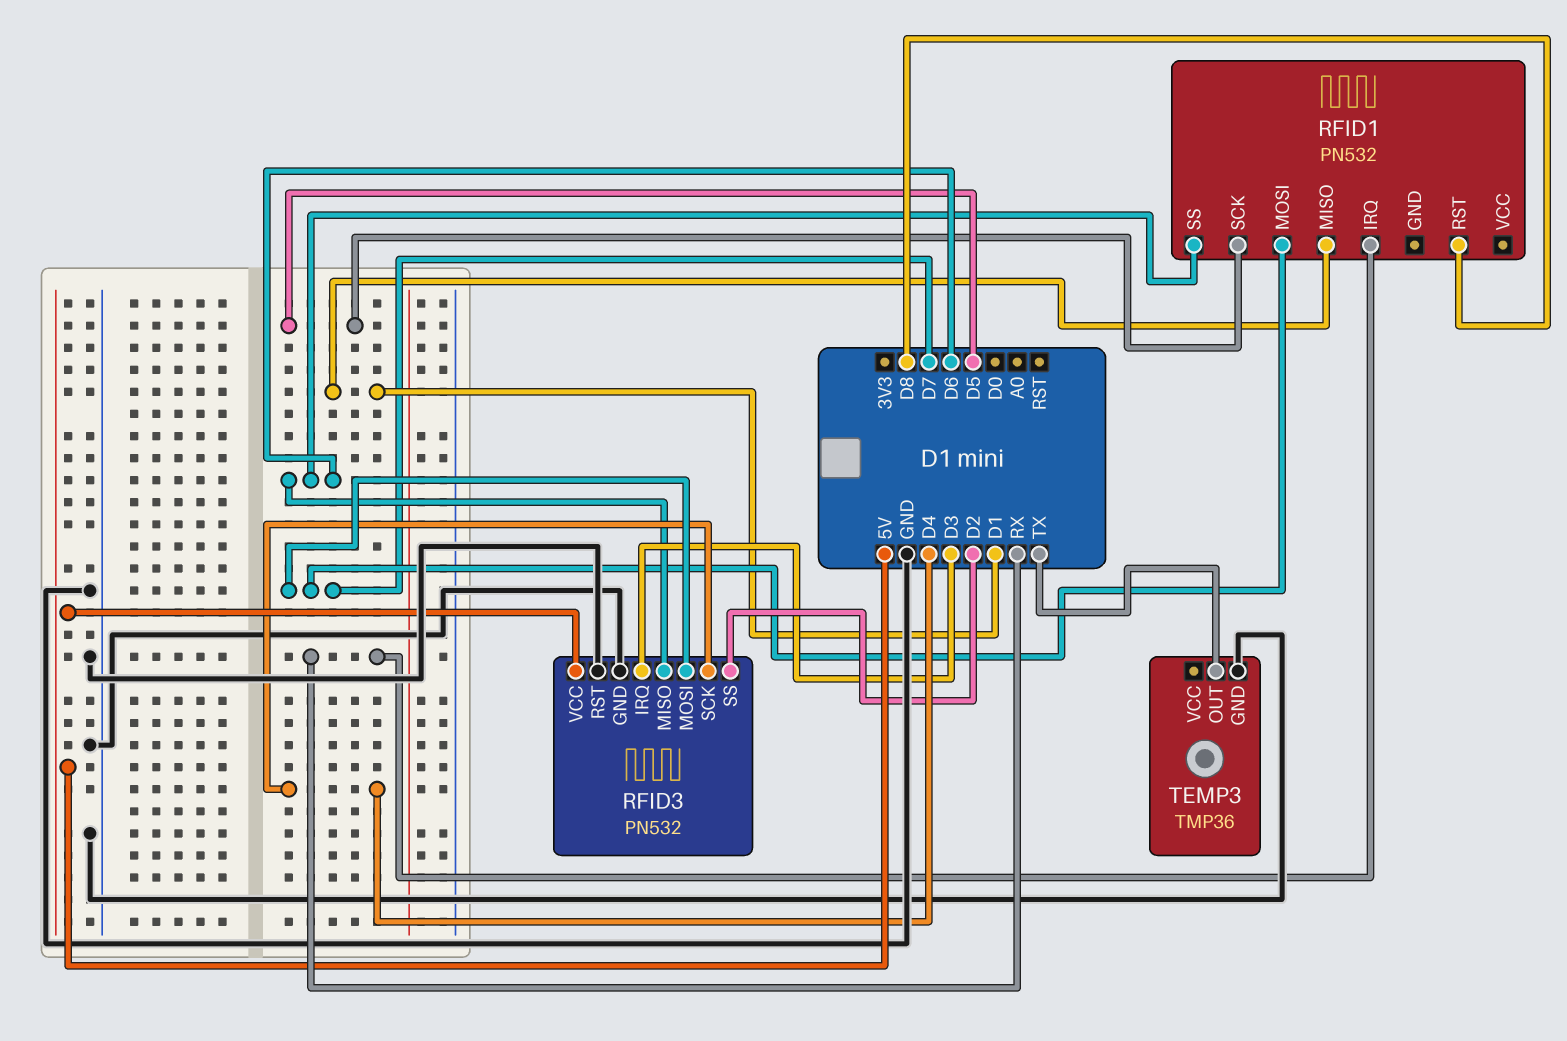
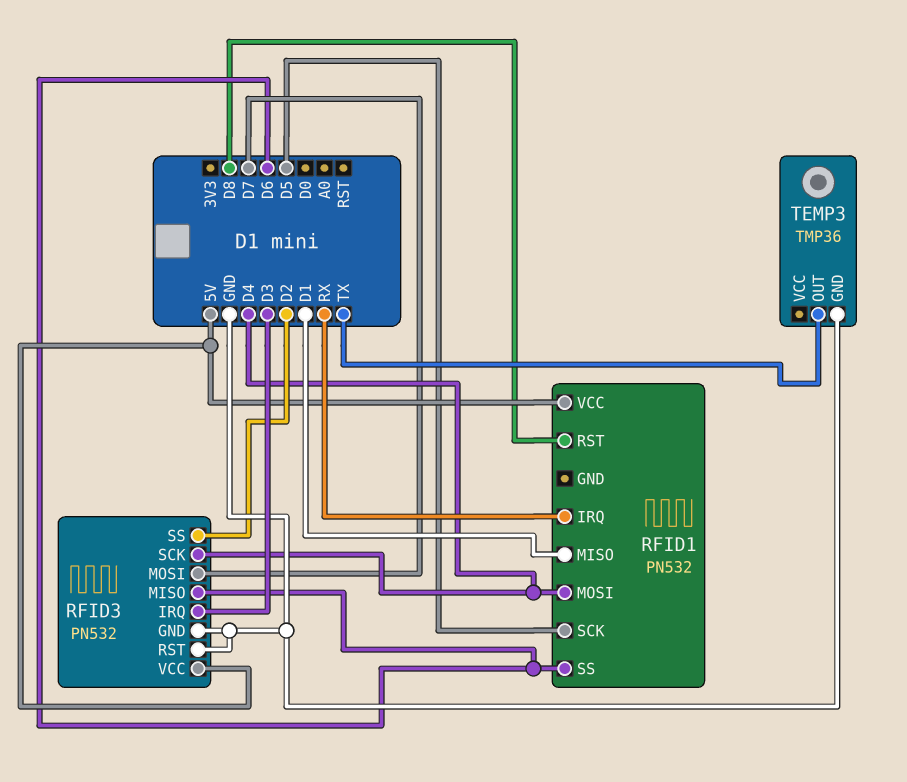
RFID1 pin MOSI: D7 -> D4
RFID1 pin VCC: none -> 5V

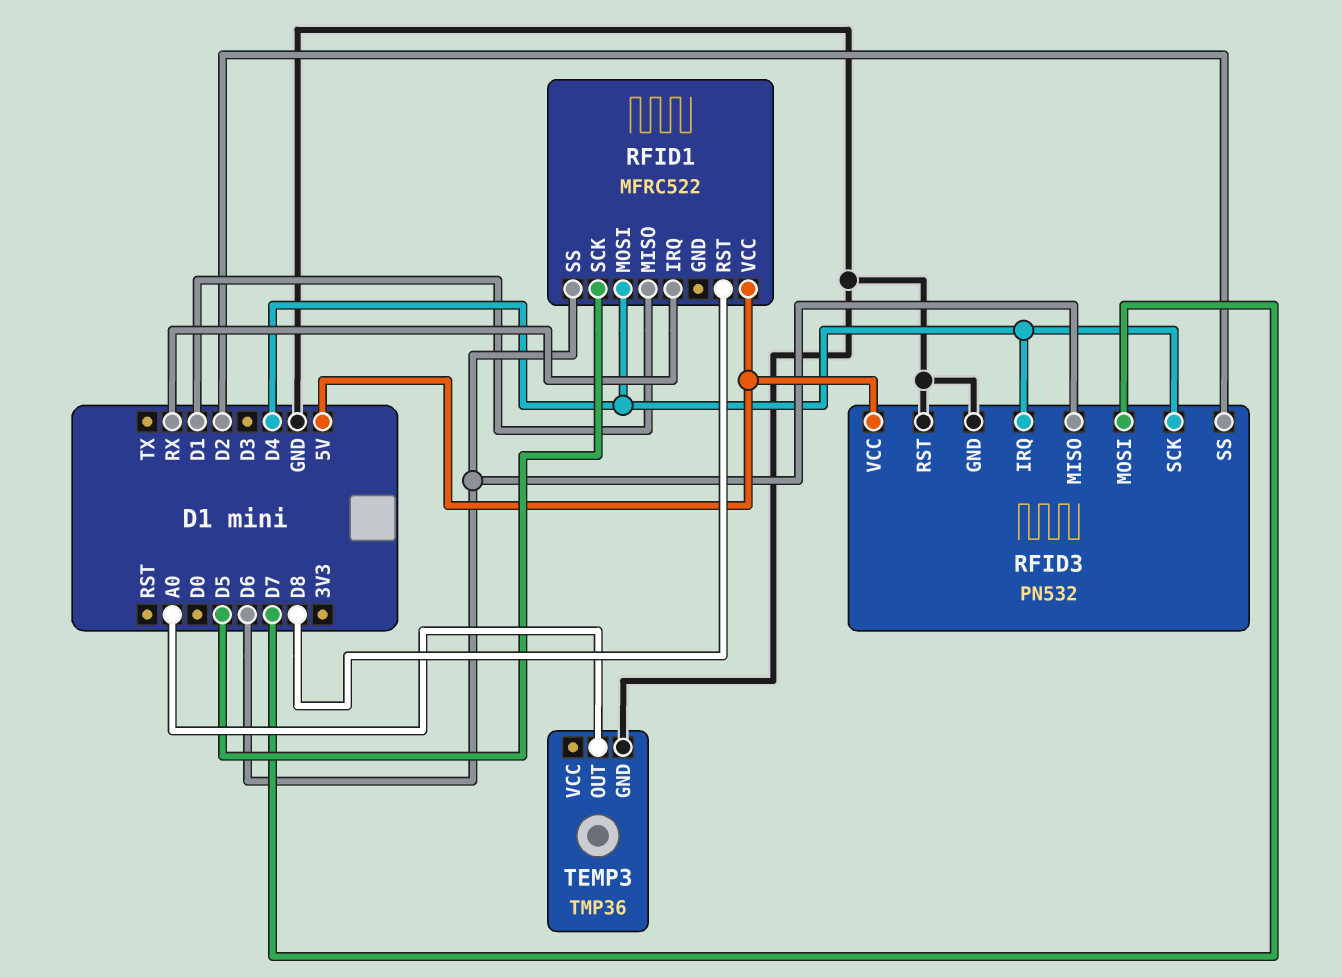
RFID1: PN532 -> MFRC522
RFID3 pin IRQ: D3 -> D4
TEMP3 pin OUT: TX -> A0

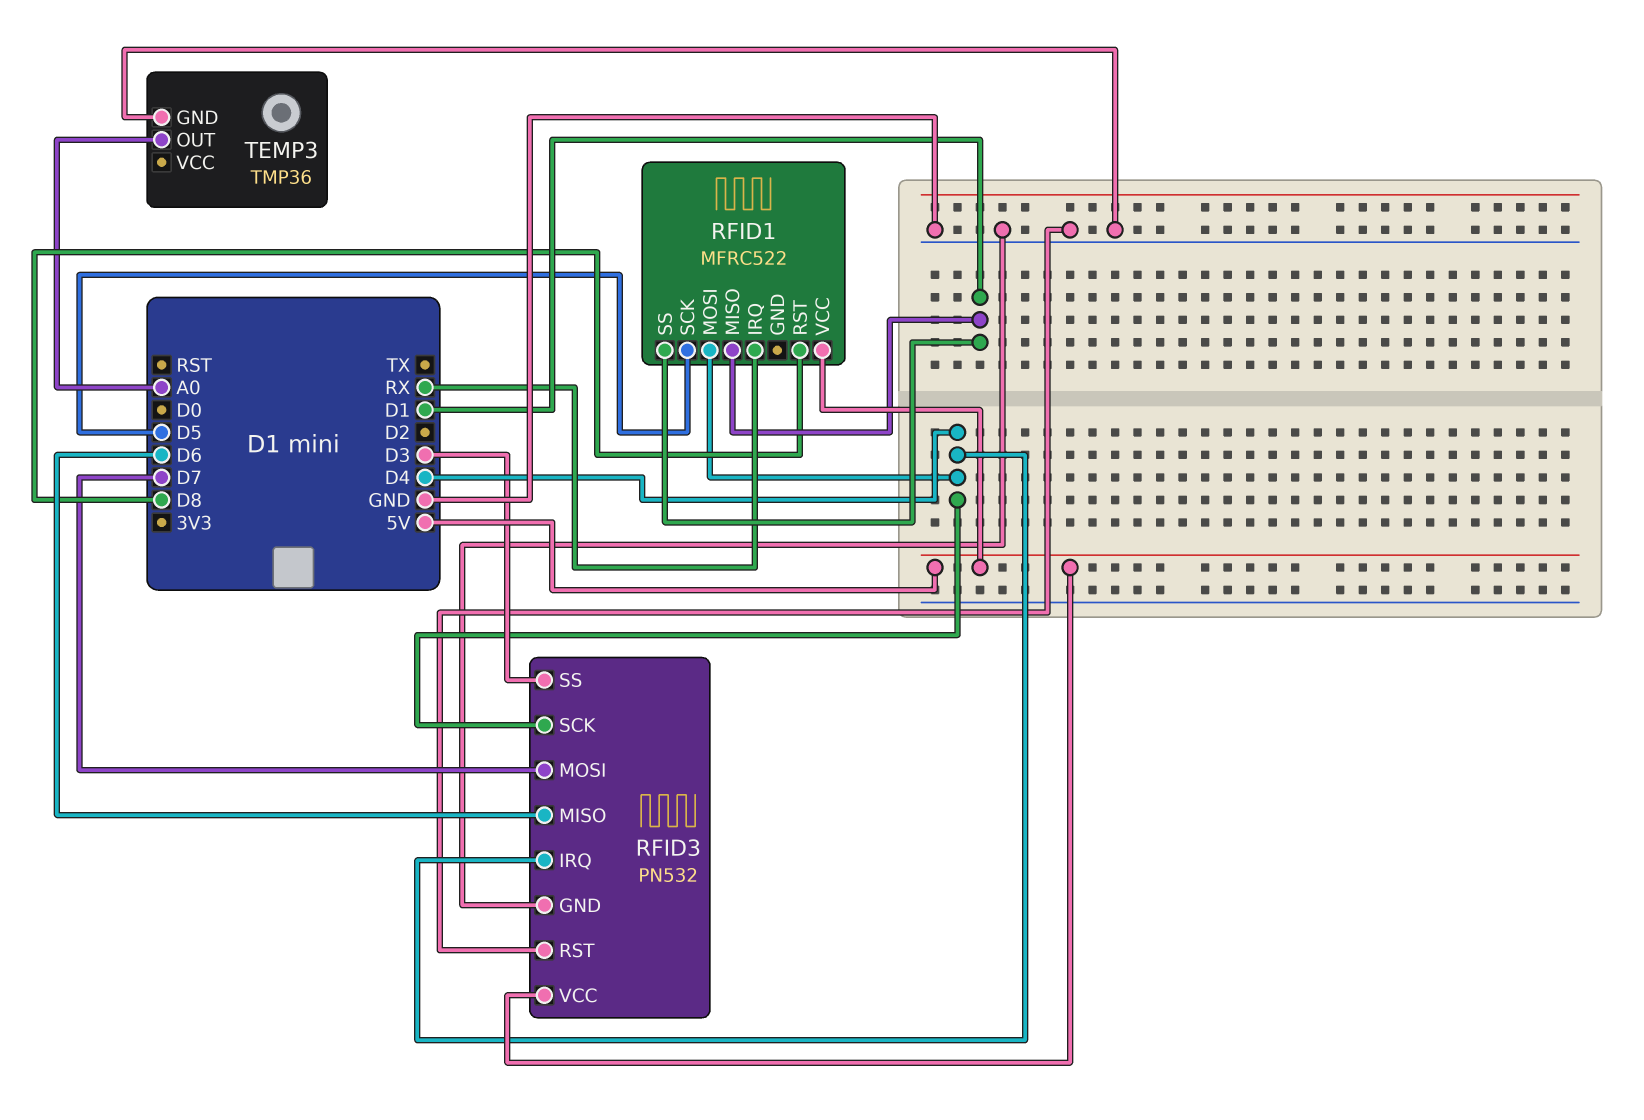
RFID1 pin SS: D6 -> D1
RFID3 pin SS: D2 -> D3

